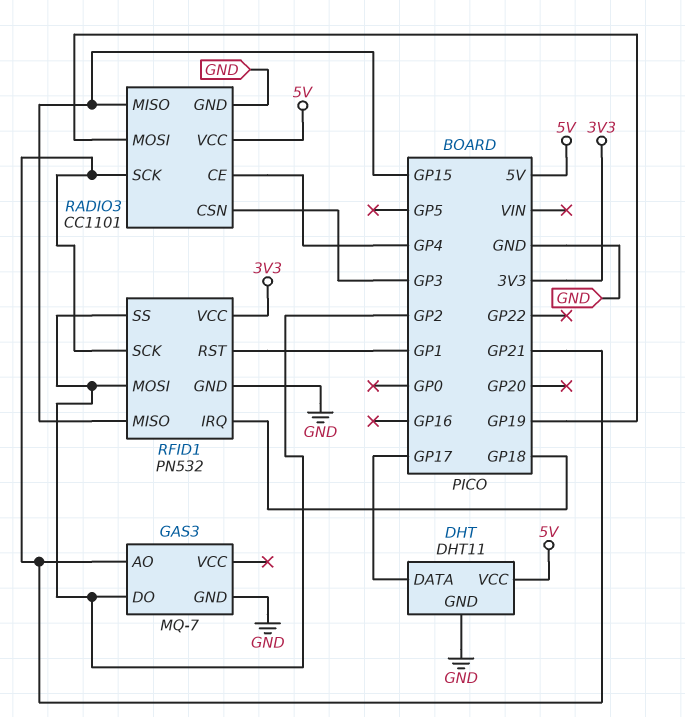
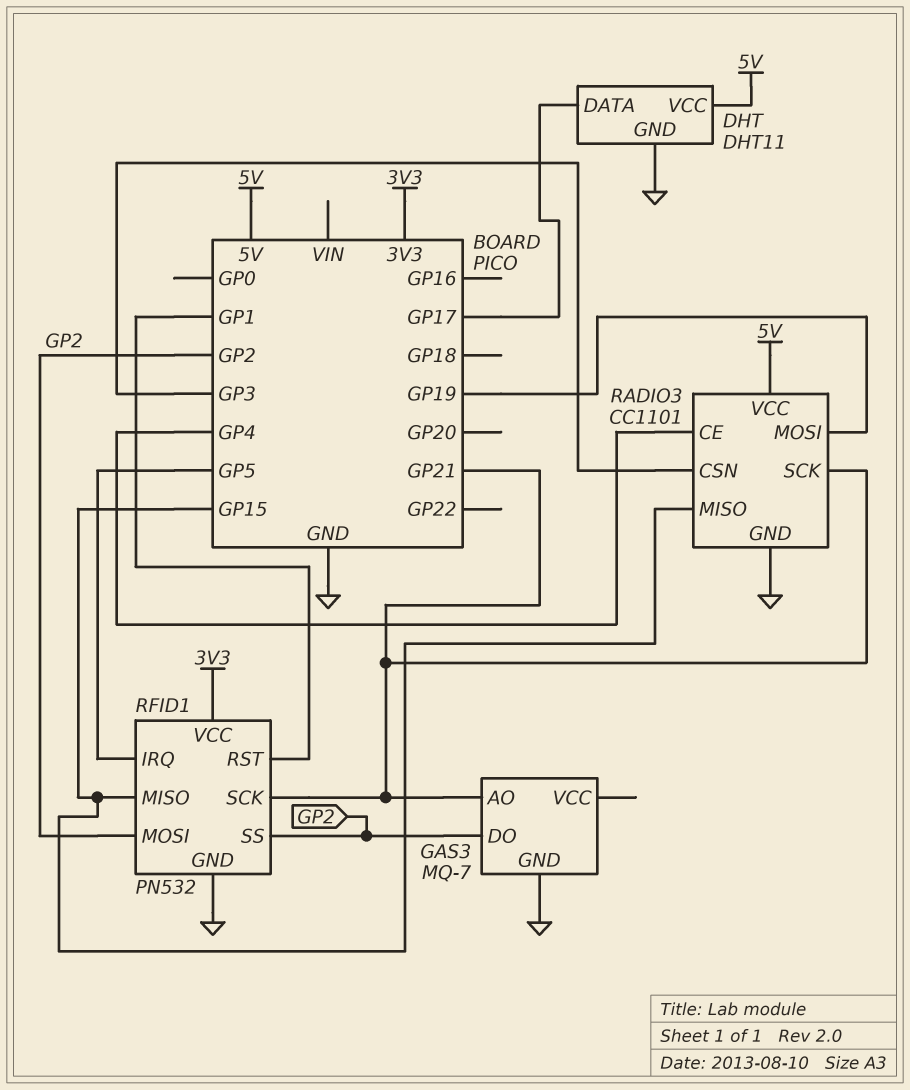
RFID1 pin IRQ: GP18 -> GP5

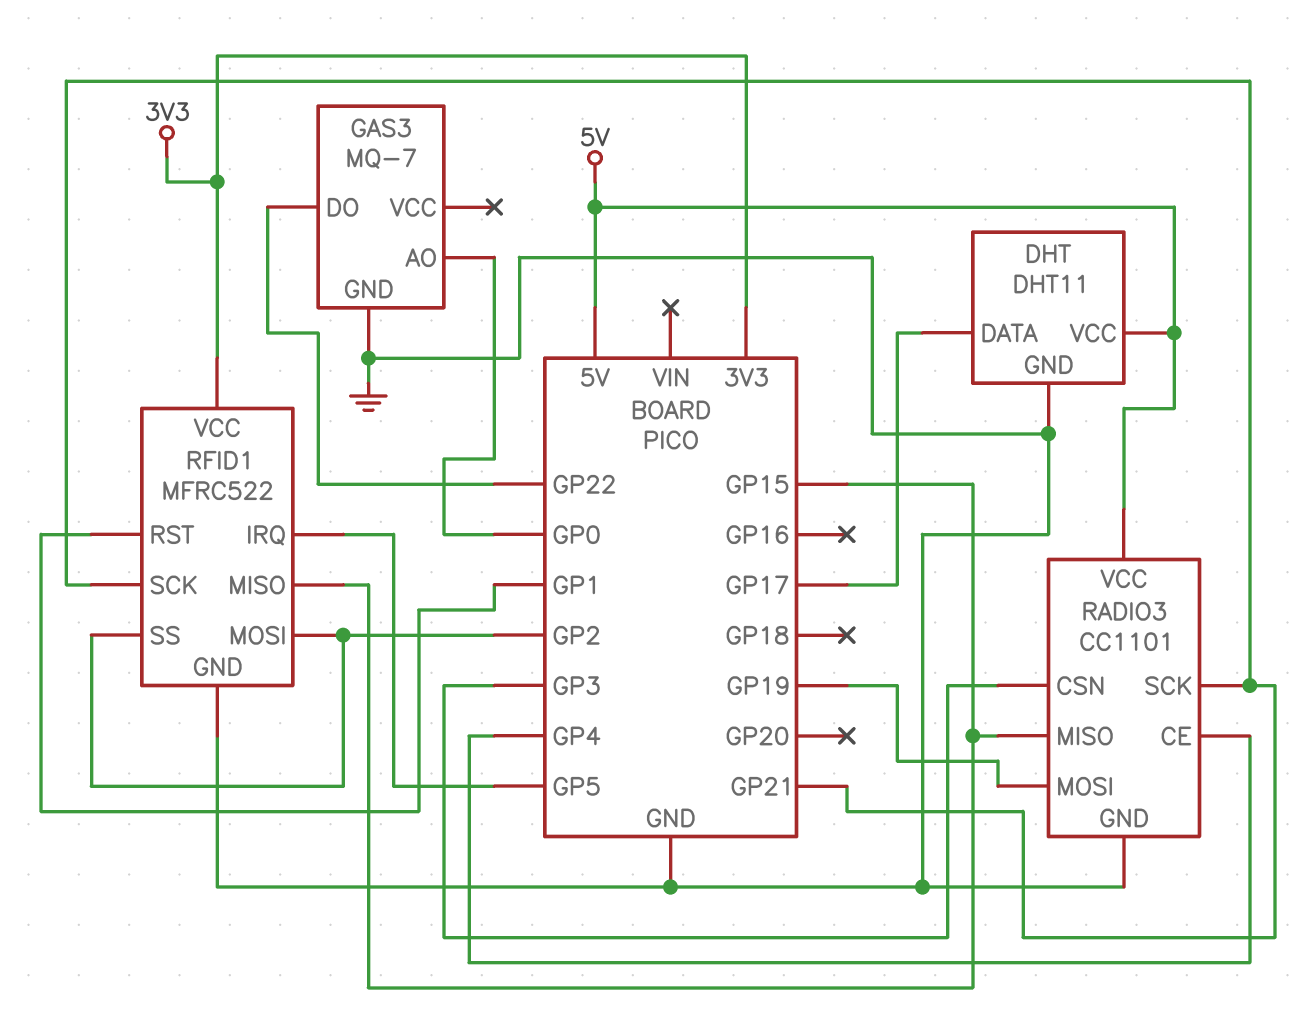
GAS3 pin AO: GP21 -> GP0
GAS3 pin DO: GP2 -> GP22
RFID1: PN532 -> MFRC522

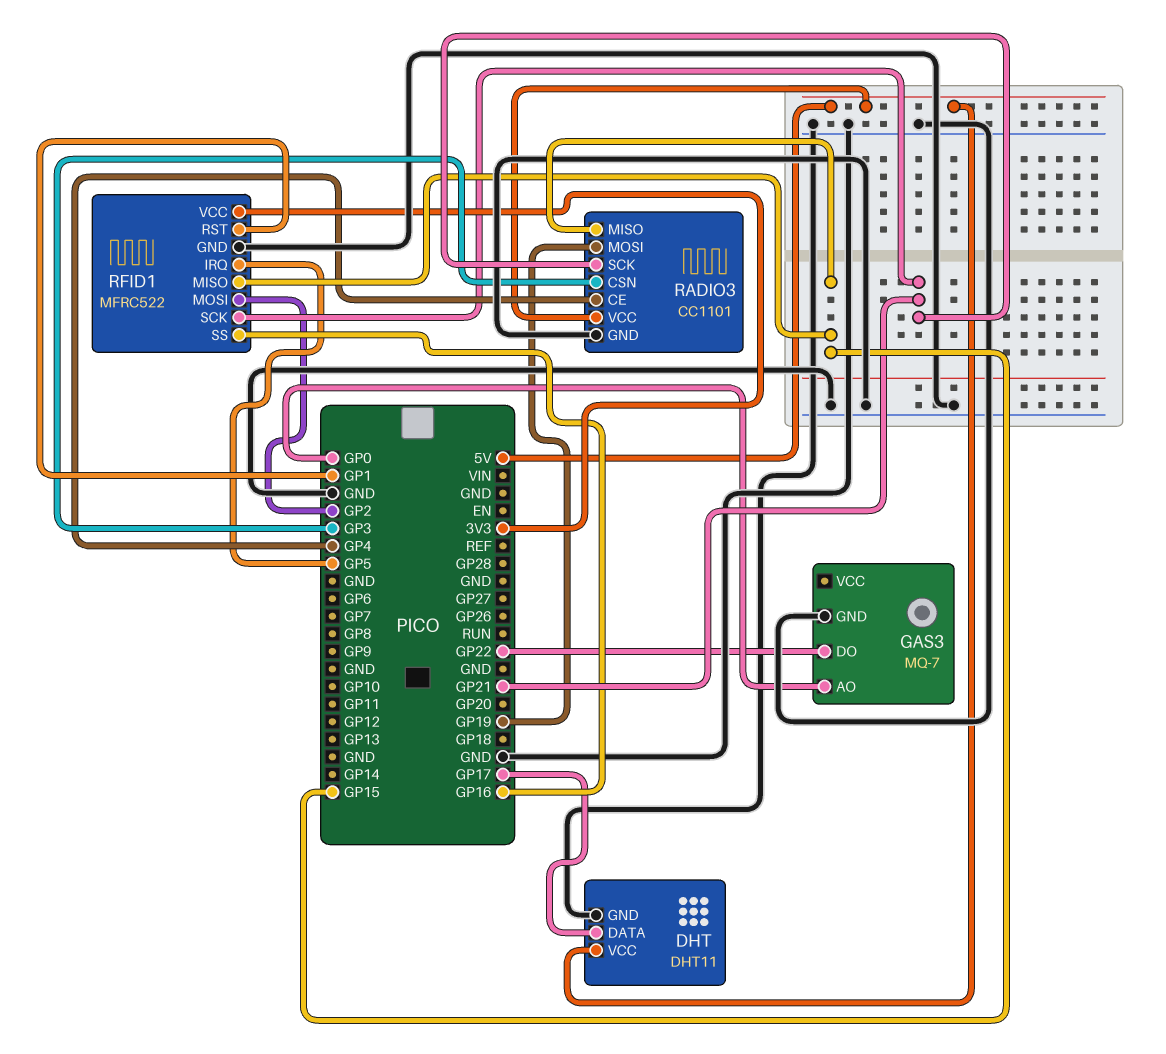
RFID1 pin SS: GP2 -> GP16

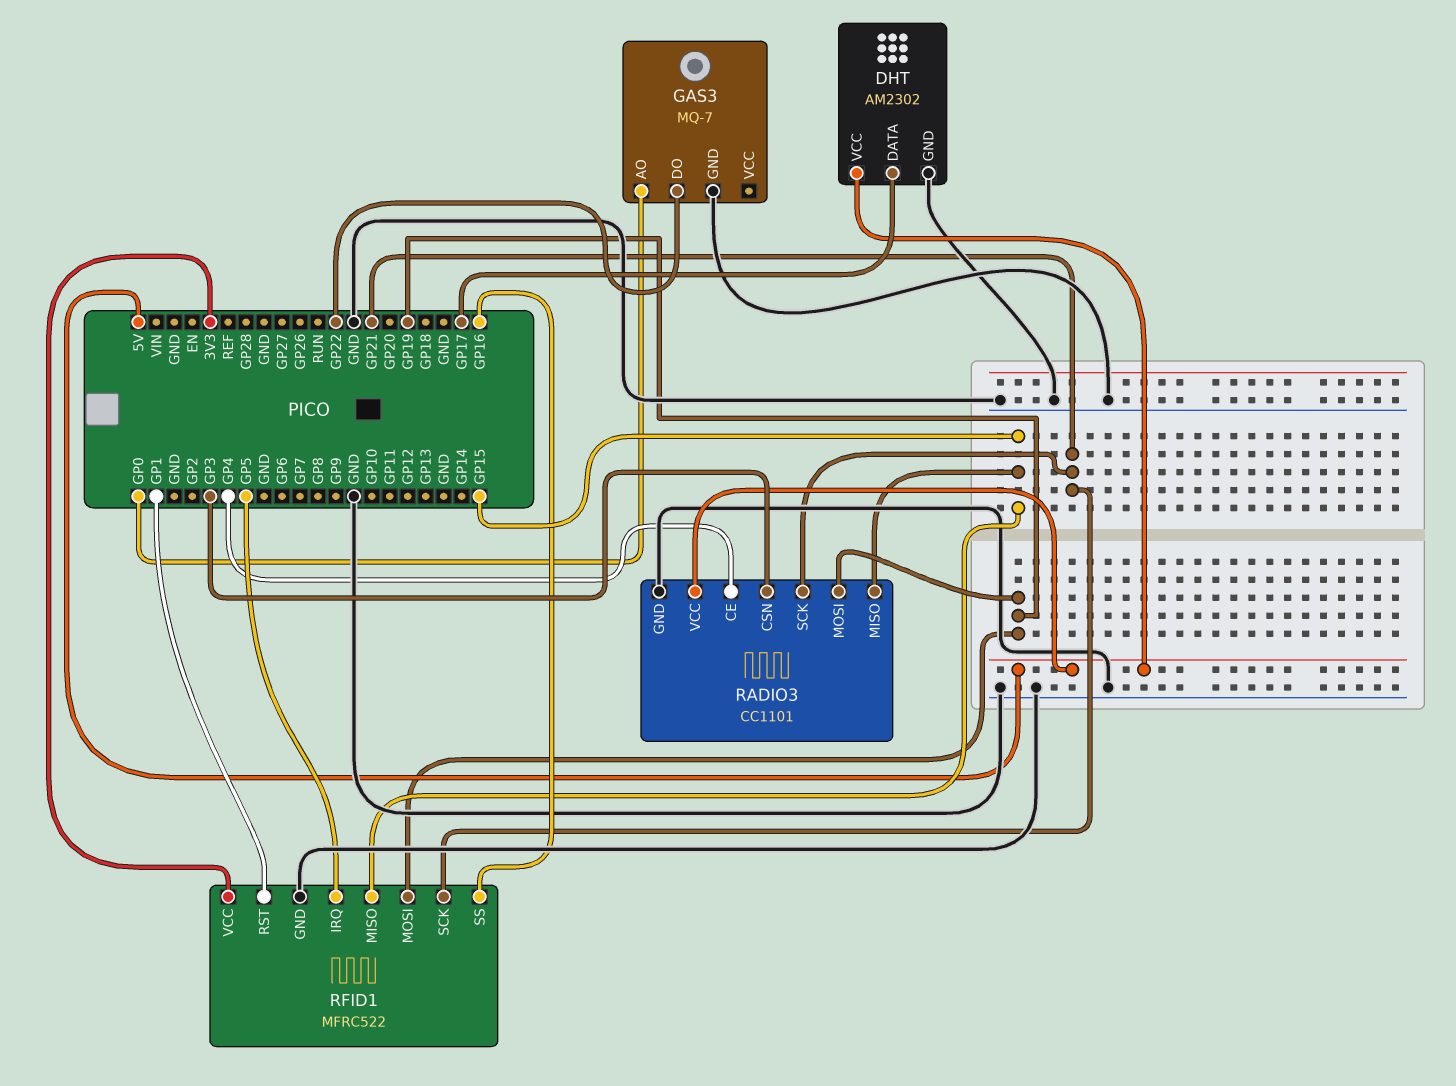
DHT: DHT11 -> AM2302
RFID1 pin MOSI: GP2 -> GP19

